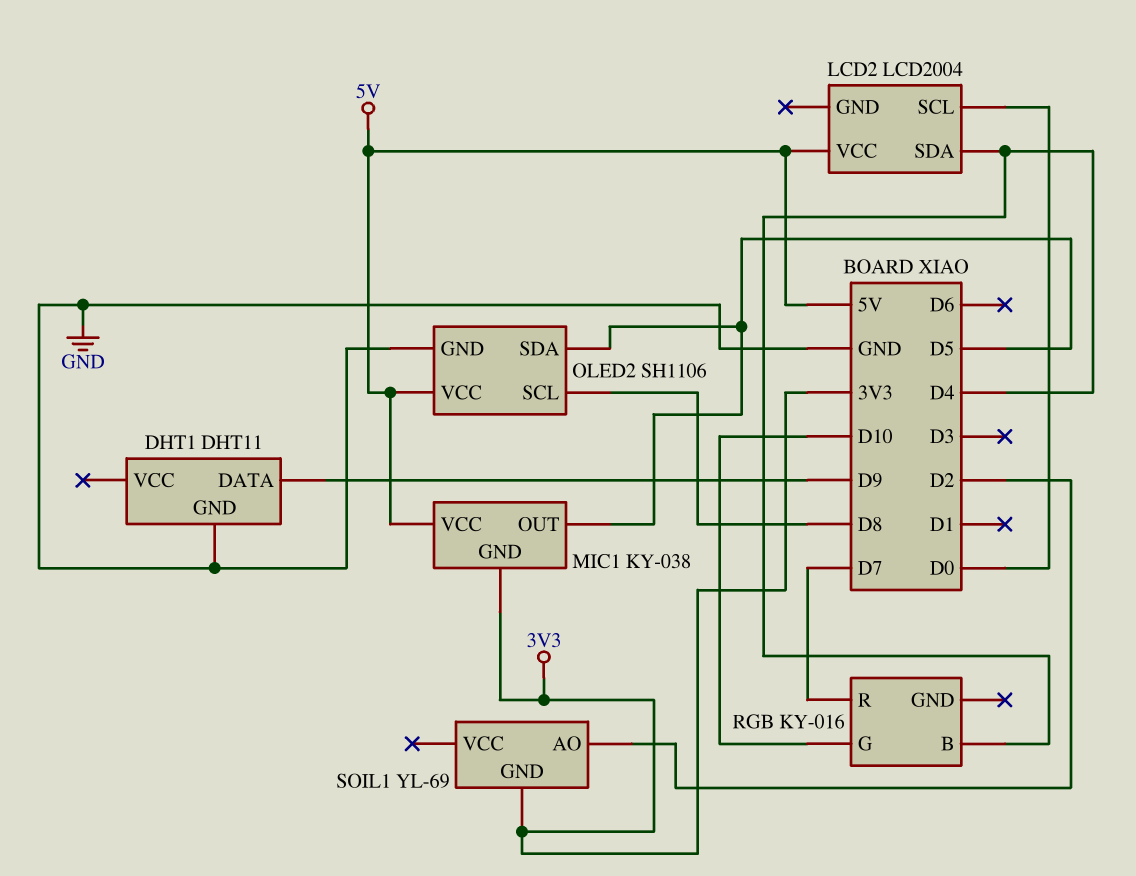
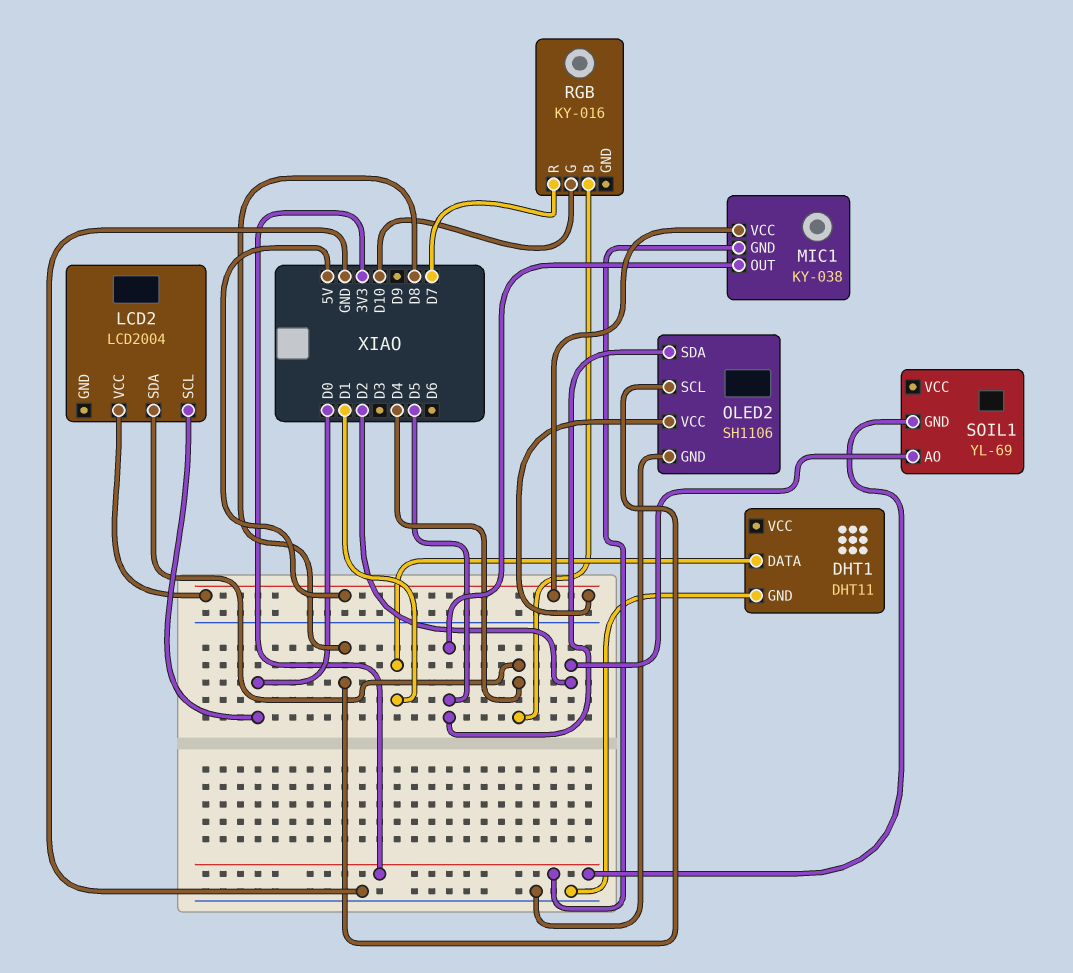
DHT1 pin DATA: D9 -> D1

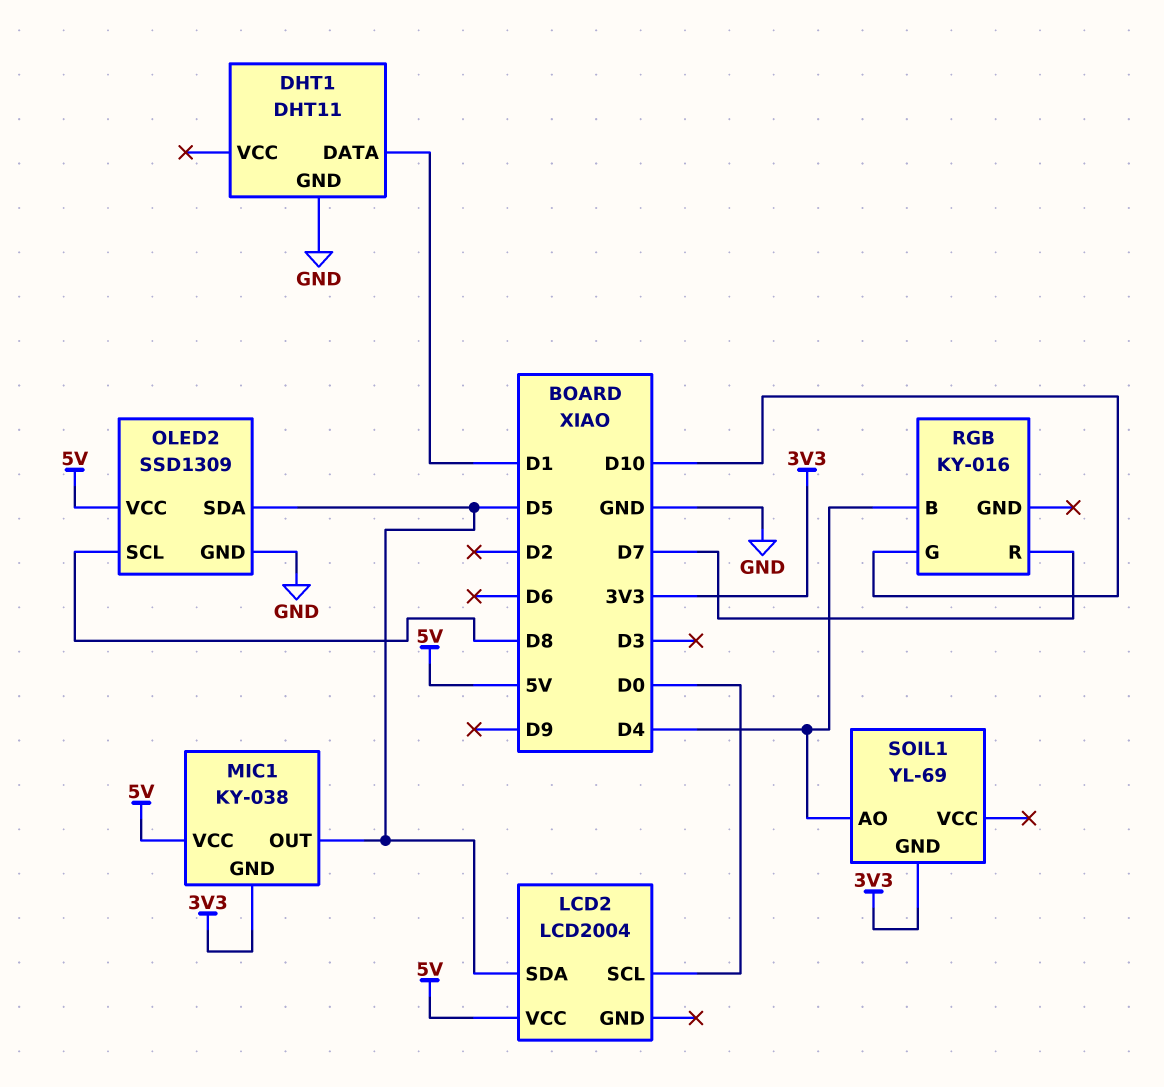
LCD2 pin SDA: D4 -> D5
OLED2: SH1106 -> SSD1309
SOIL1 pin AO: D2 -> D4

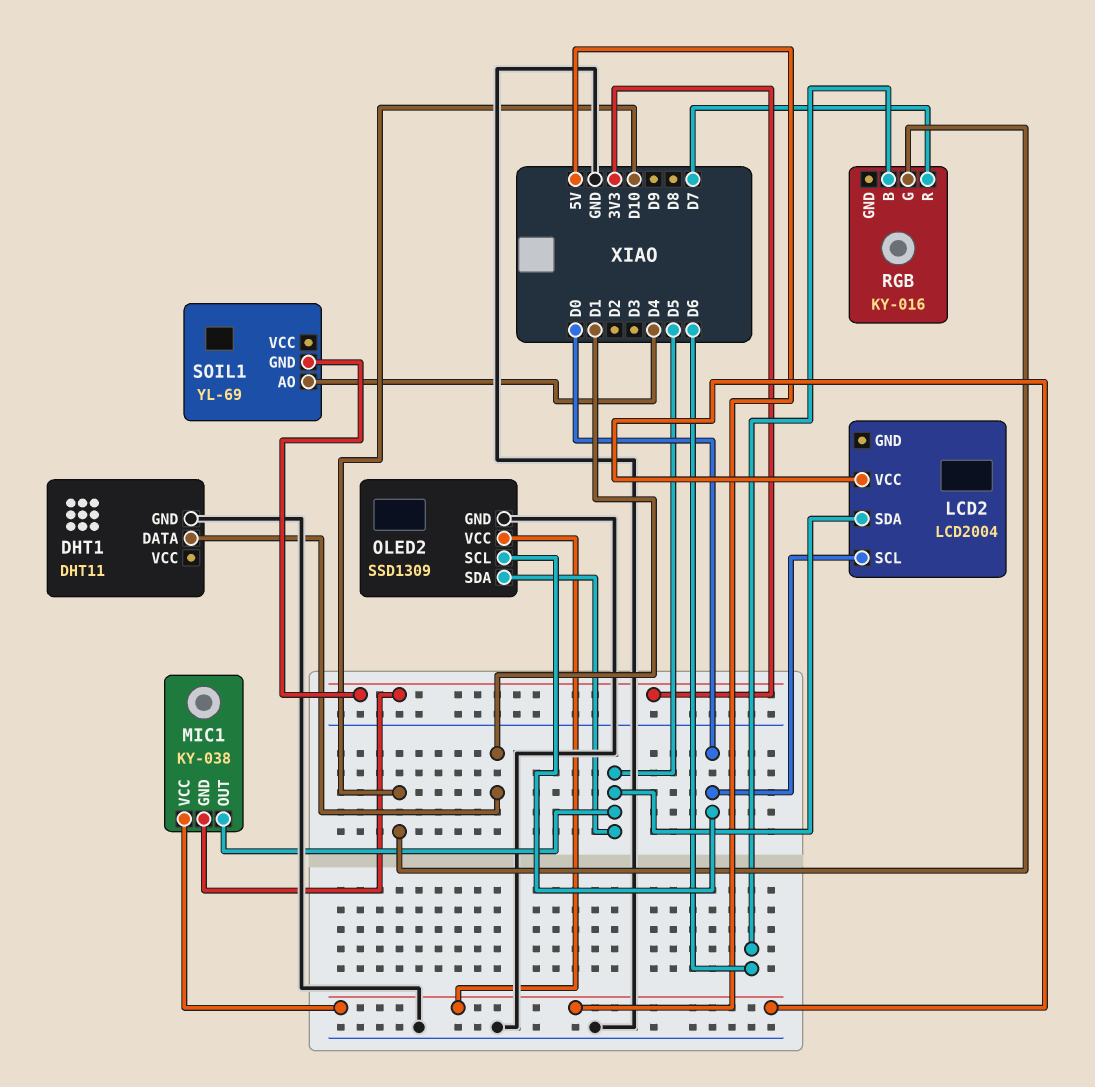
OLED2 pin SCL: D8 -> D0
RGB pin B: D4 -> D6

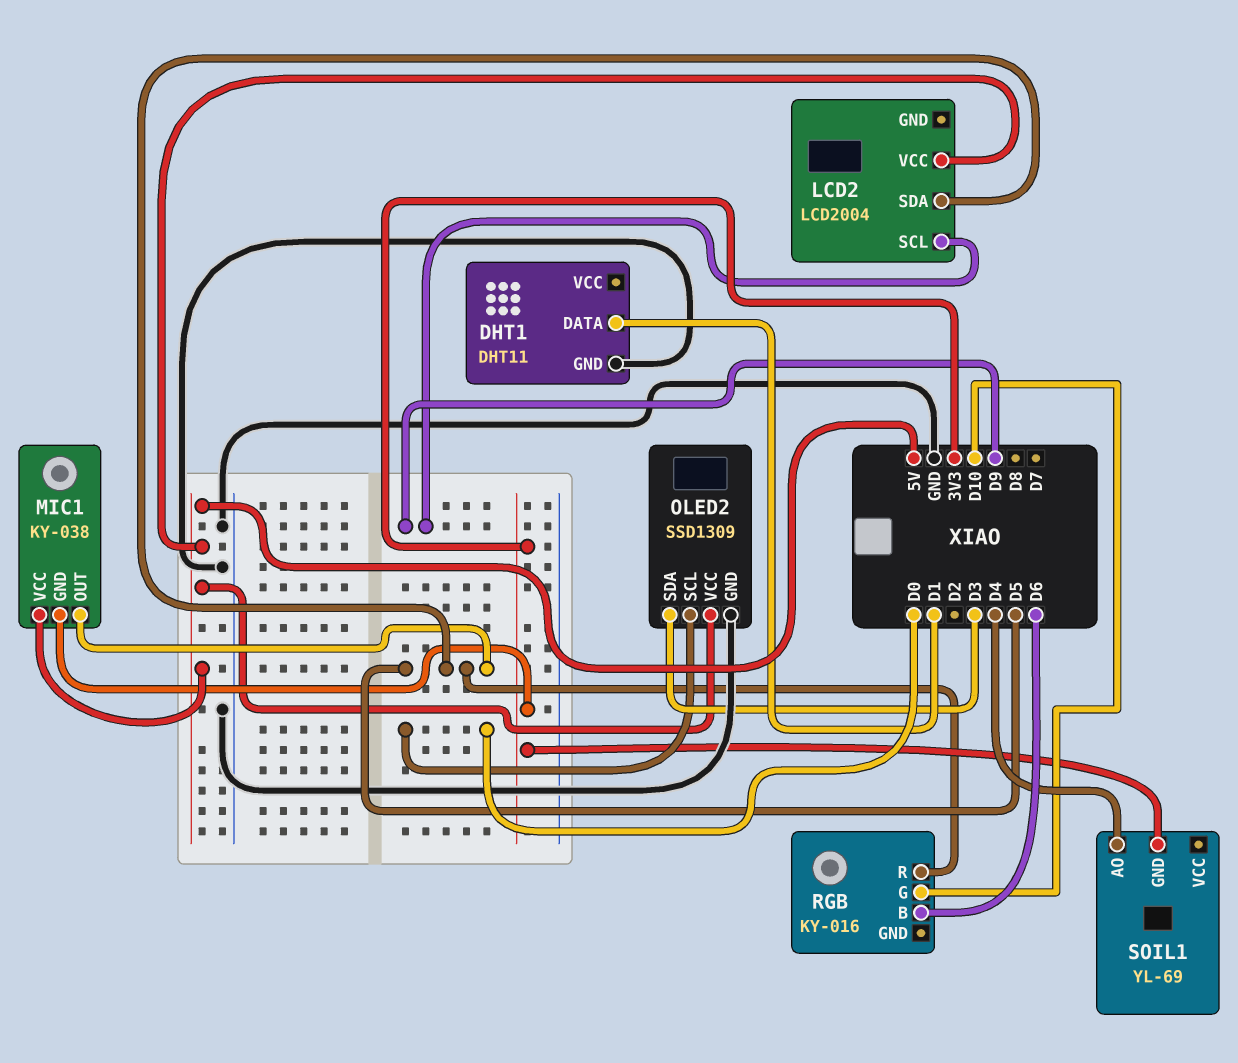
LCD2 pin SCL: D0 -> D9
OLED2 pin SDA: D5 -> D3
RGB pin R: D7 -> D5

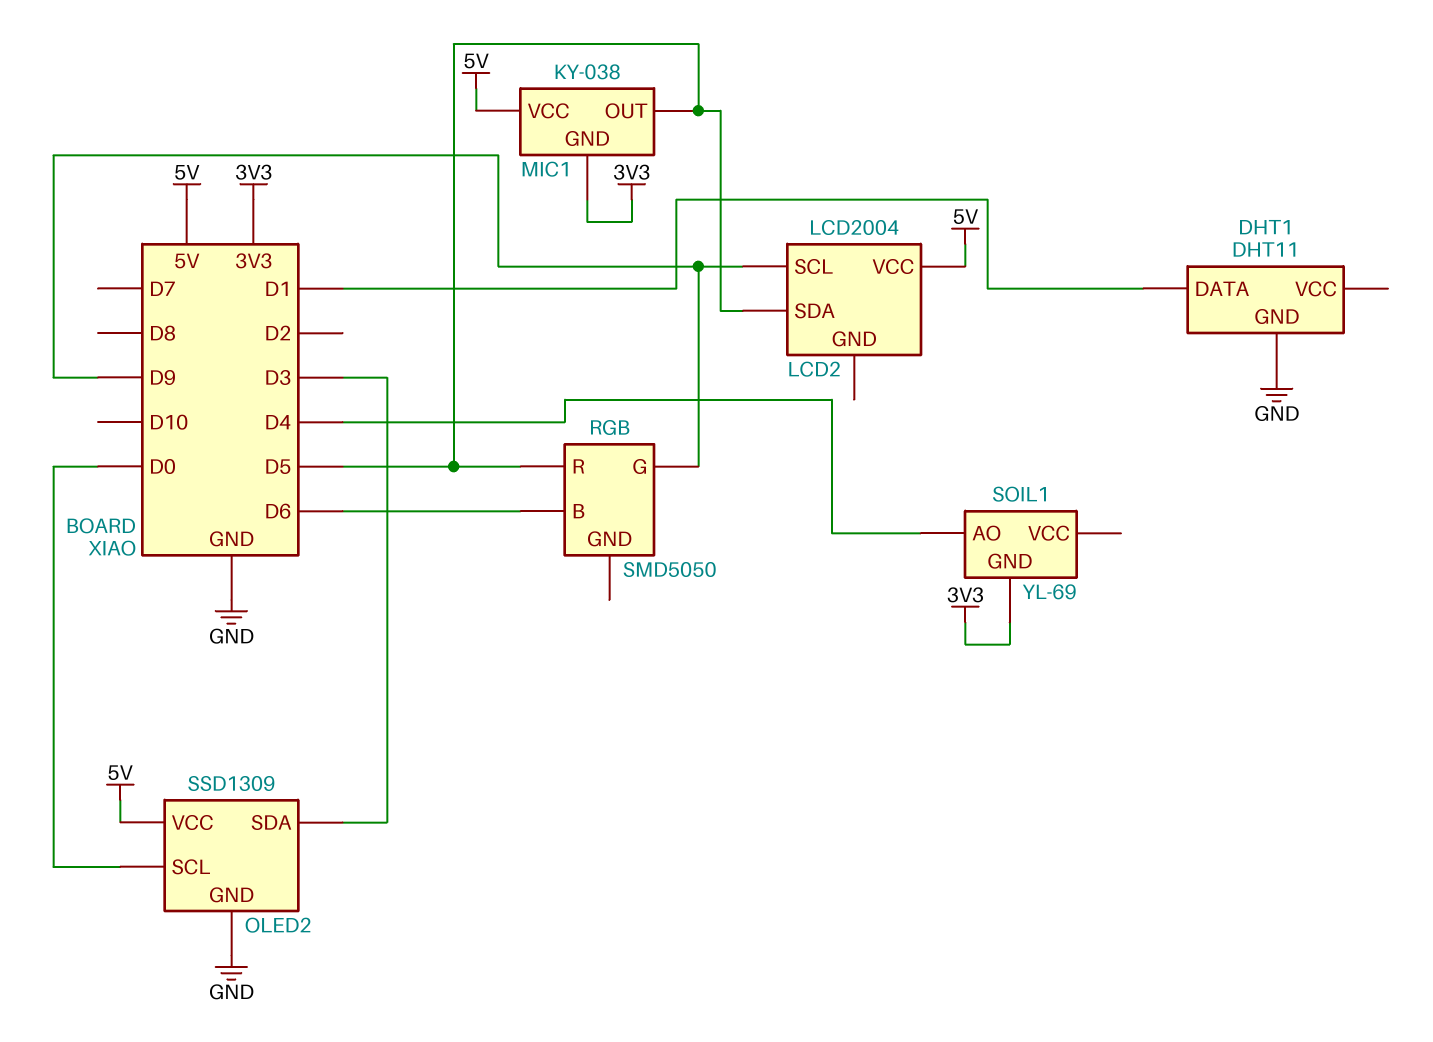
RGB: KY-016 -> SMD5050
RGB pin G: D10 -> D9

